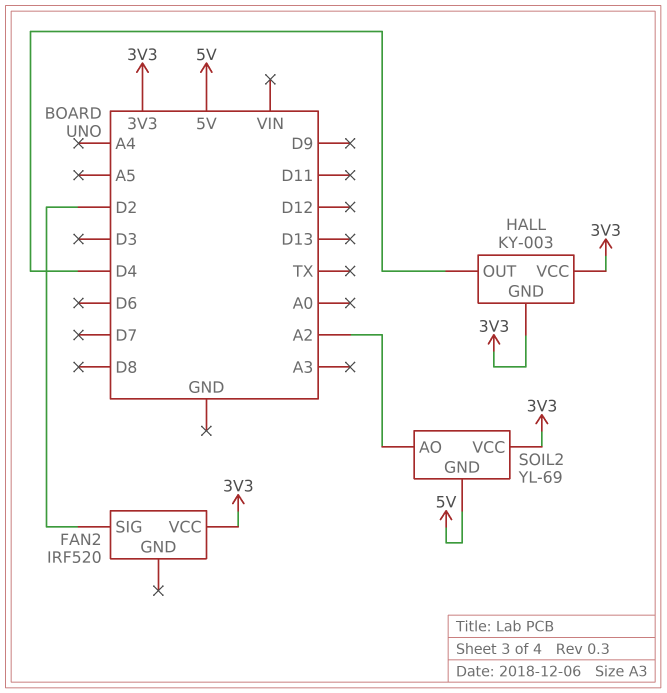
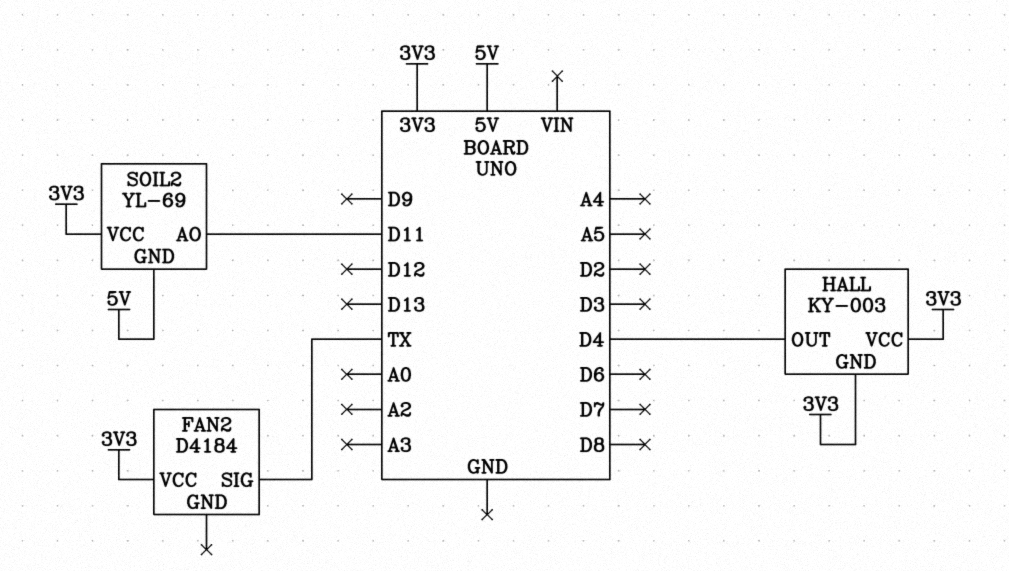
FAN2: IRF520 -> D4184
FAN2 pin SIG: D2 -> TX
SOIL2 pin AO: A2 -> D11

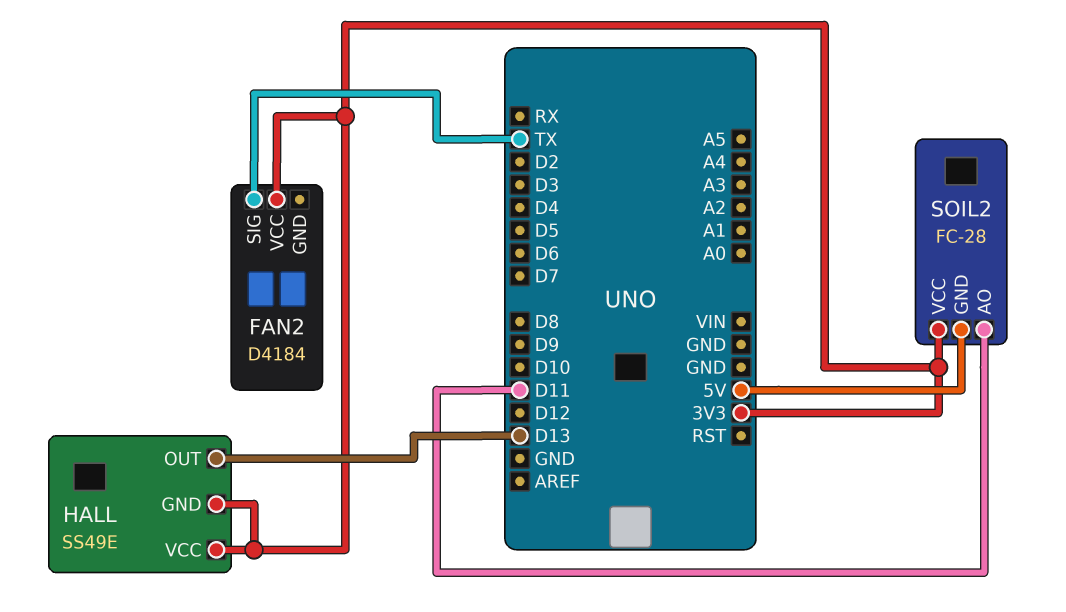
HALL: KY-003 -> SS49E
HALL pin OUT: D4 -> D13
SOIL2: YL-69 -> FC-28

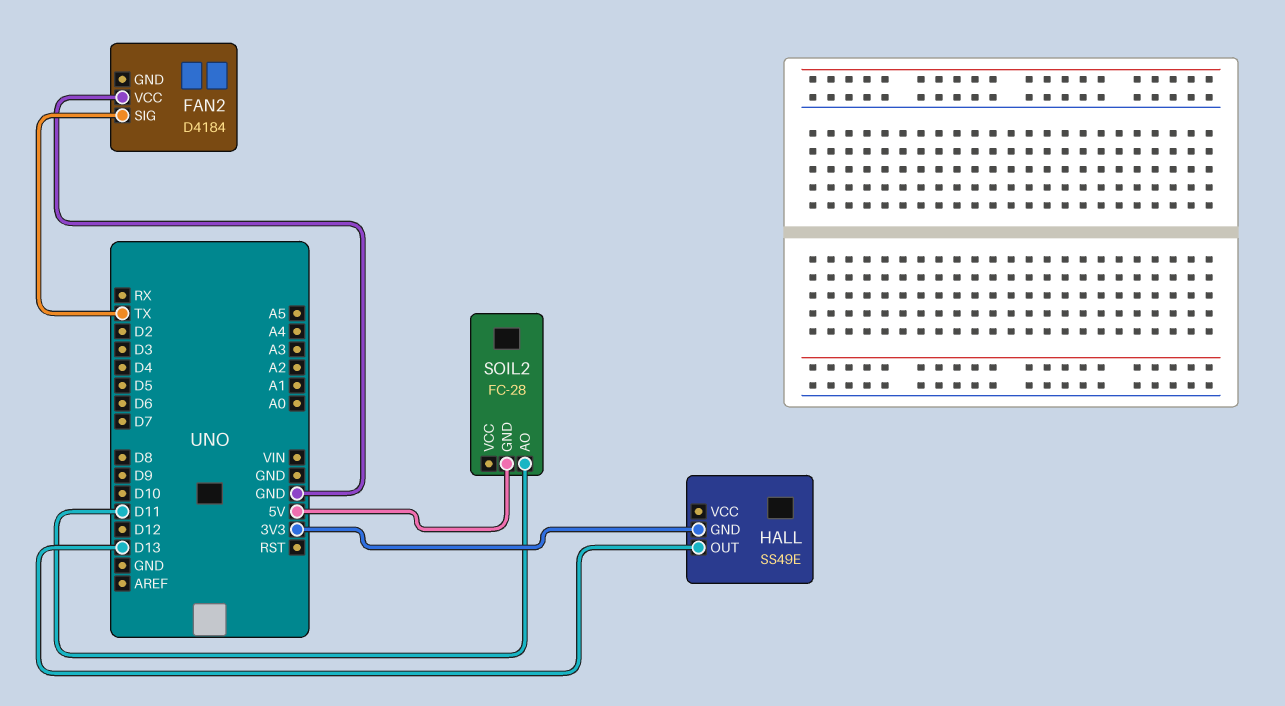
FAN2 pin VCC: 3V3 -> GND
HALL pin VCC: 3V3 -> none
SOIL2 pin VCC: 3V3 -> none

